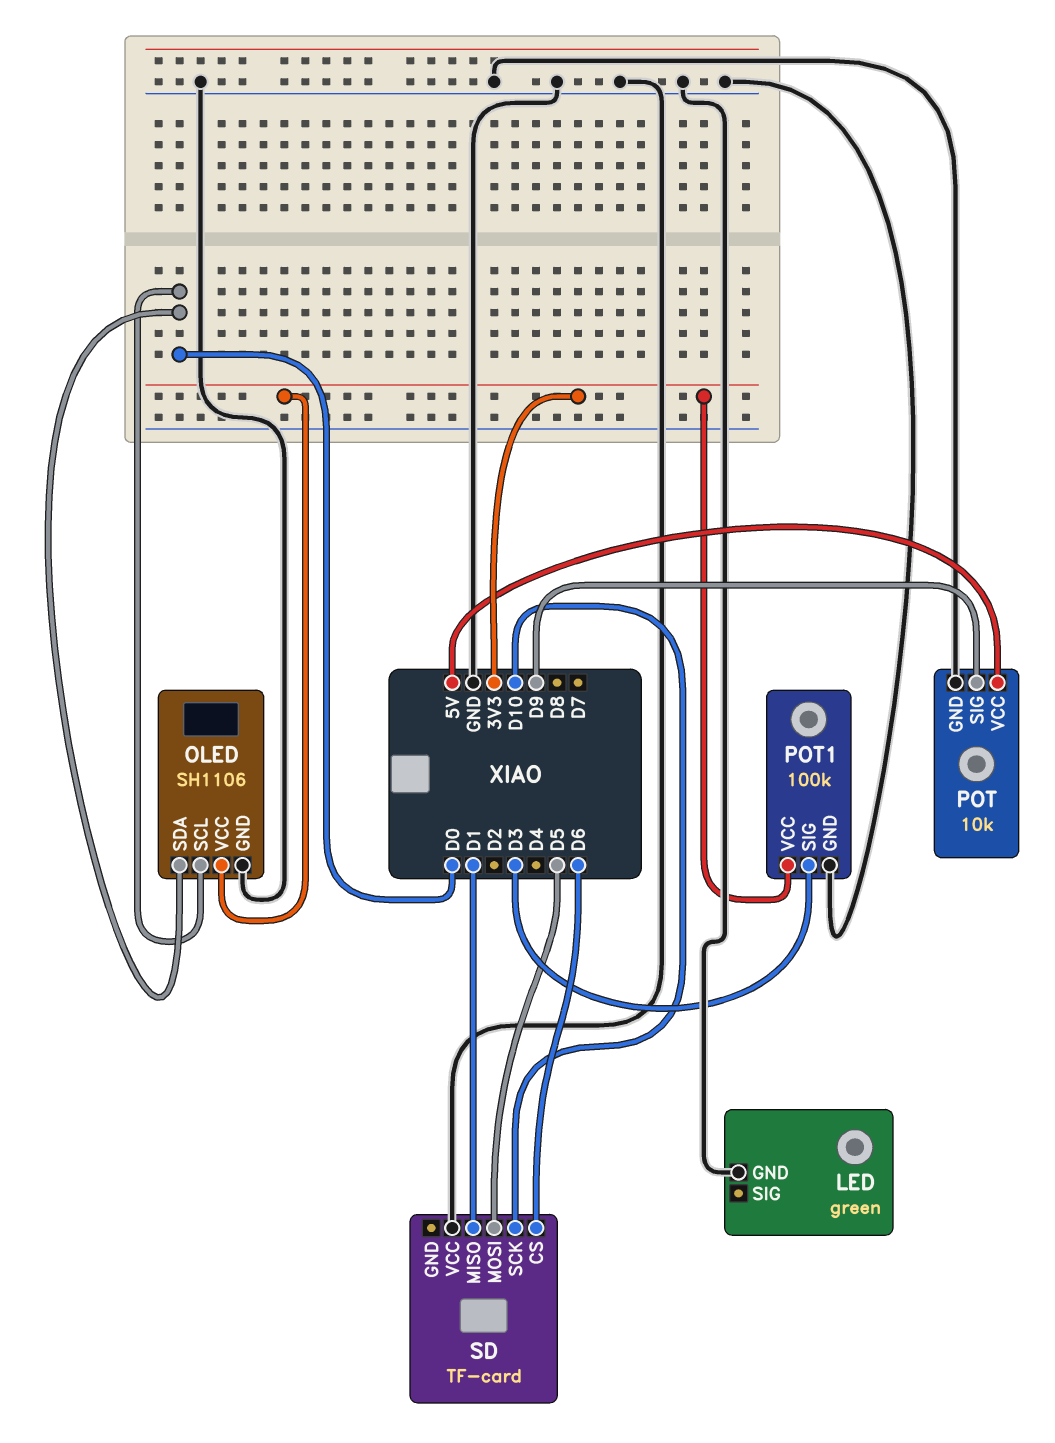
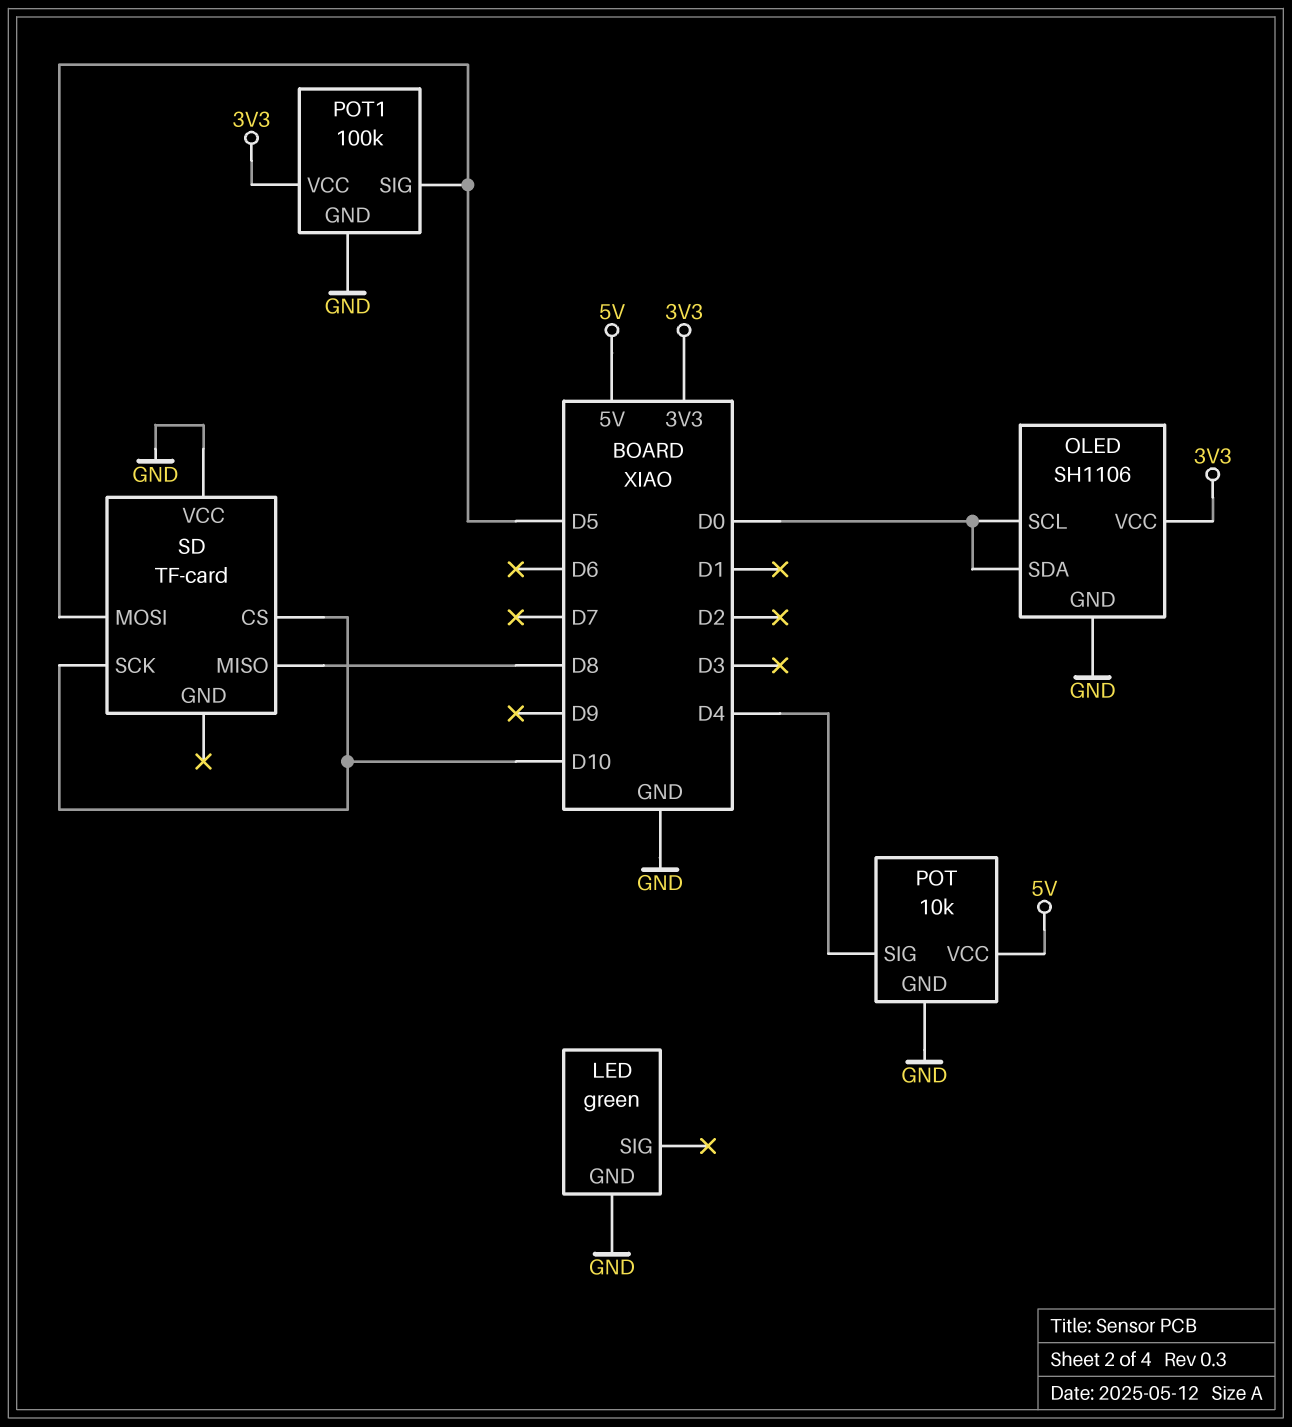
POT pin SIG: D9 -> D4
POT1 pin SIG: D3 -> D5
SD pin CS: D6 -> D10
SD pin MISO: D1 -> D8

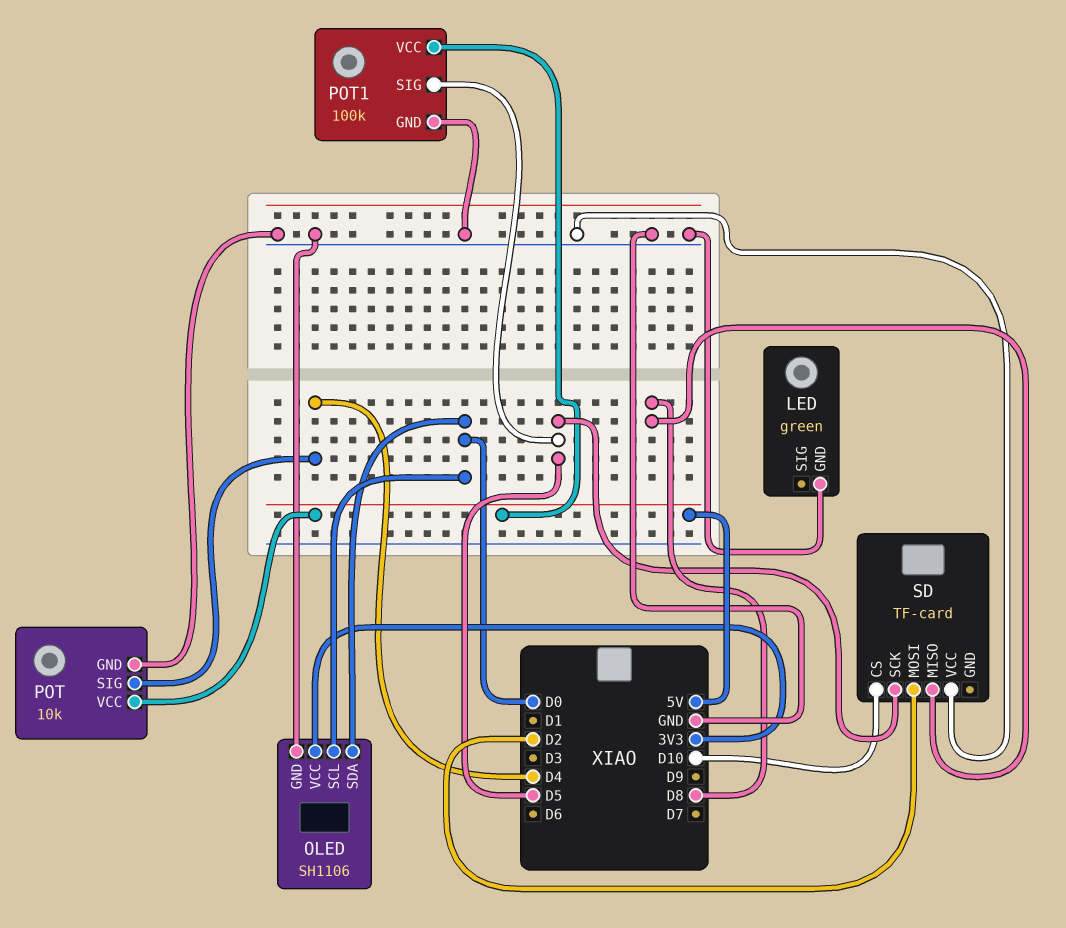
POT1 pin VCC: 3V3 -> 5V
SD pin MOSI: D5 -> D2
SD pin SCK: D10 -> D5

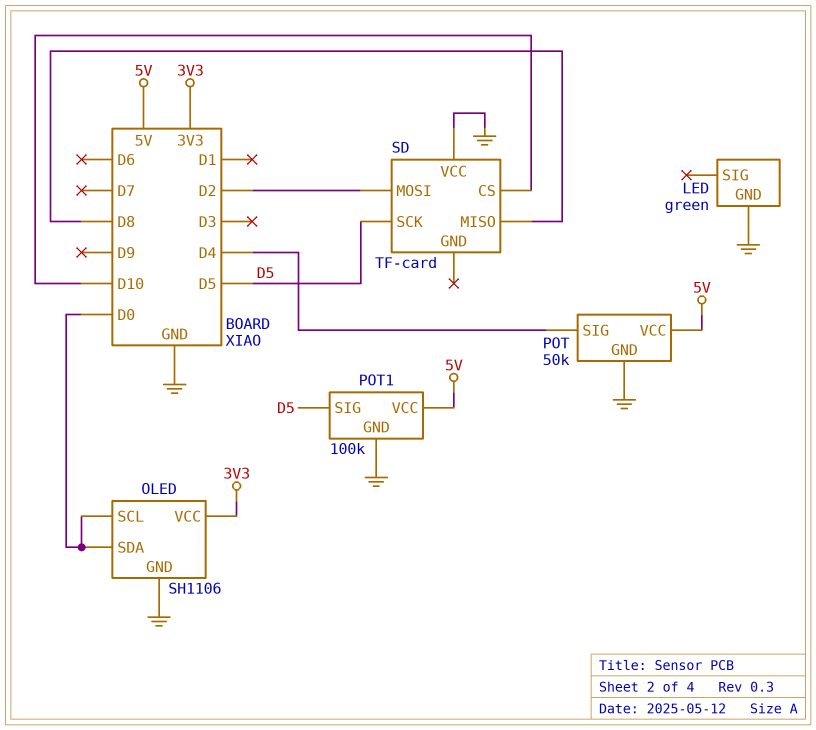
POT: 10k -> 50k

